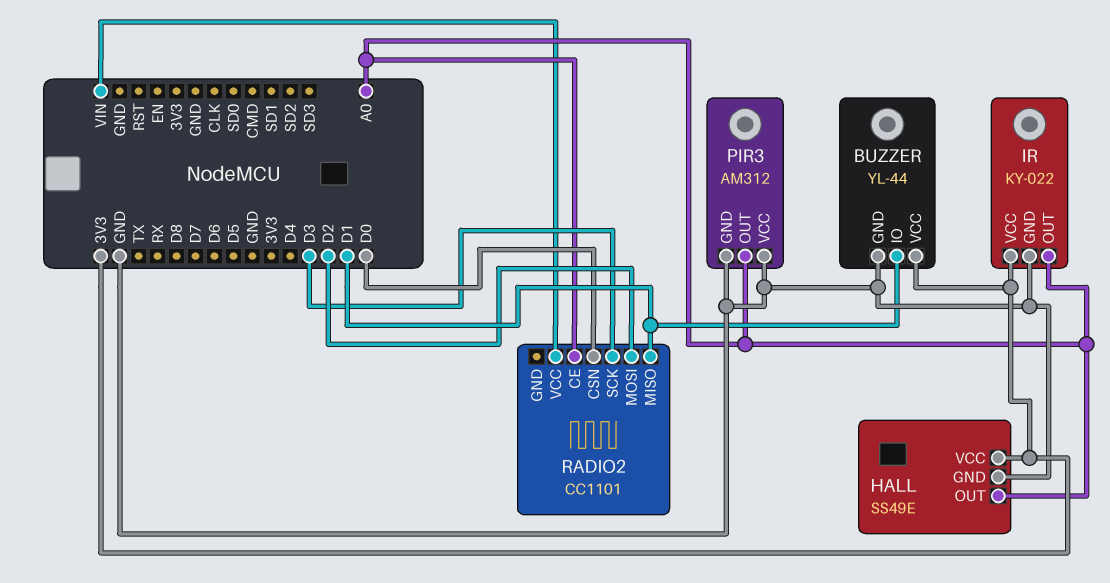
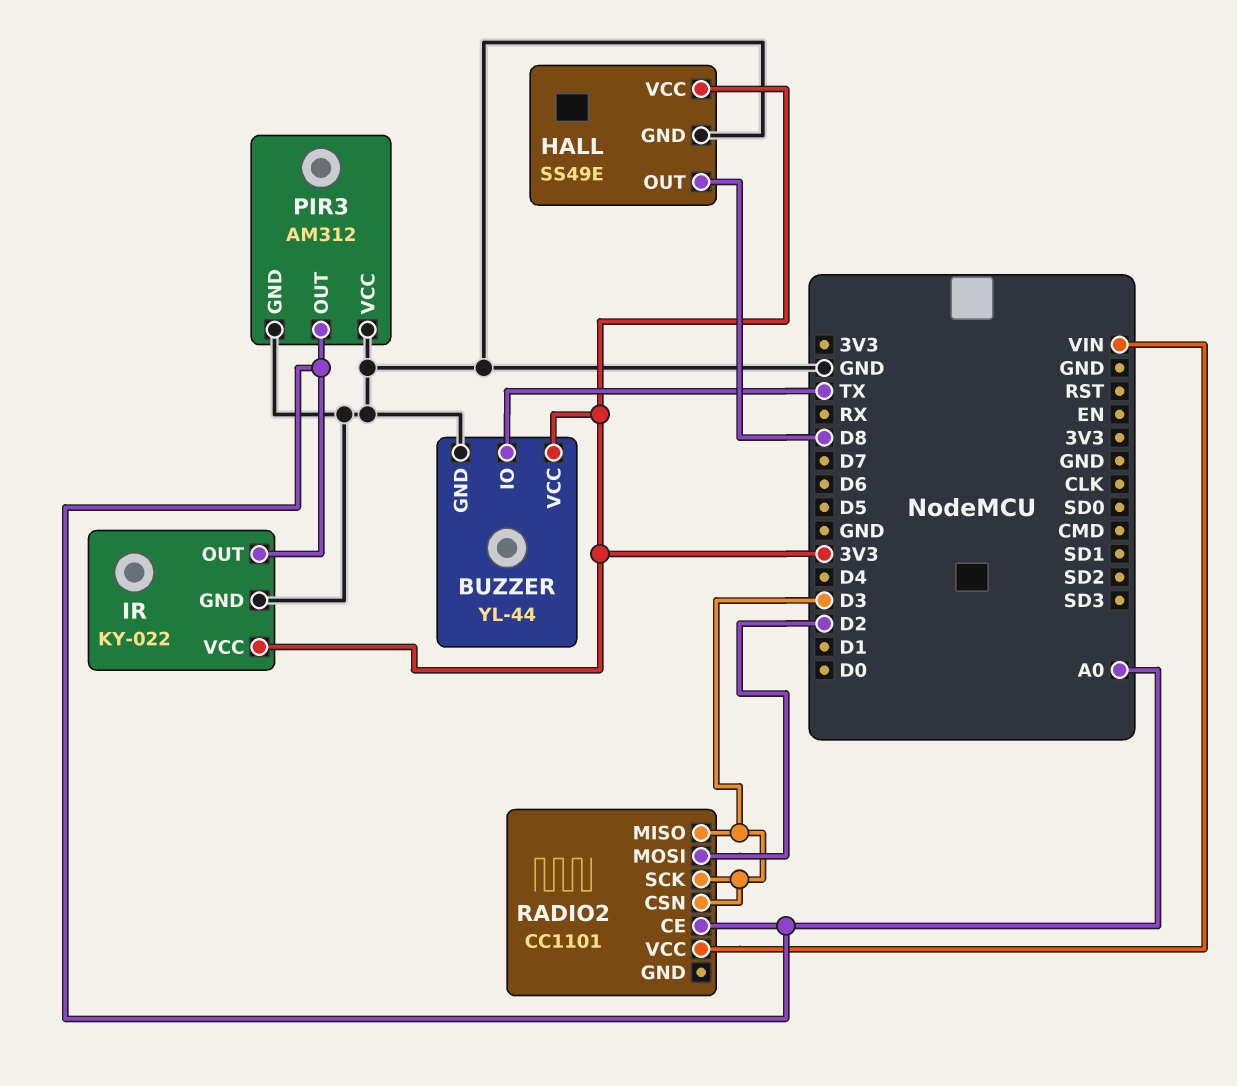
BUZZER pin IO: D1 -> TX
HALL pin OUT: A0 -> D8
RADIO2 pin CSN: D0 -> D3
RADIO2 pin MISO: D1 -> D3

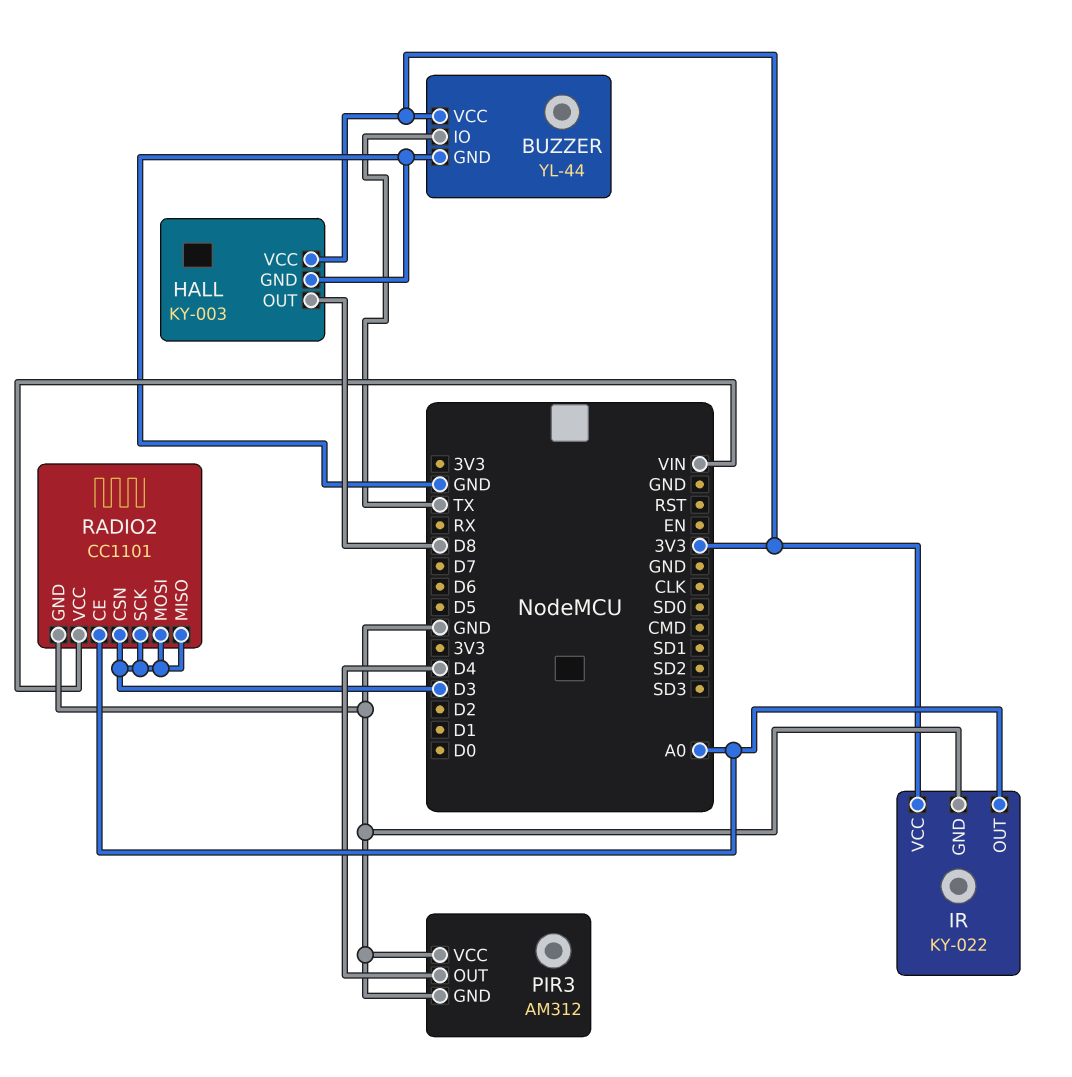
HALL: SS49E -> KY-003
PIR3 pin OUT: A0 -> D4
RADIO2 pin GND: none -> GND
RADIO2 pin MOSI: D2 -> D3

